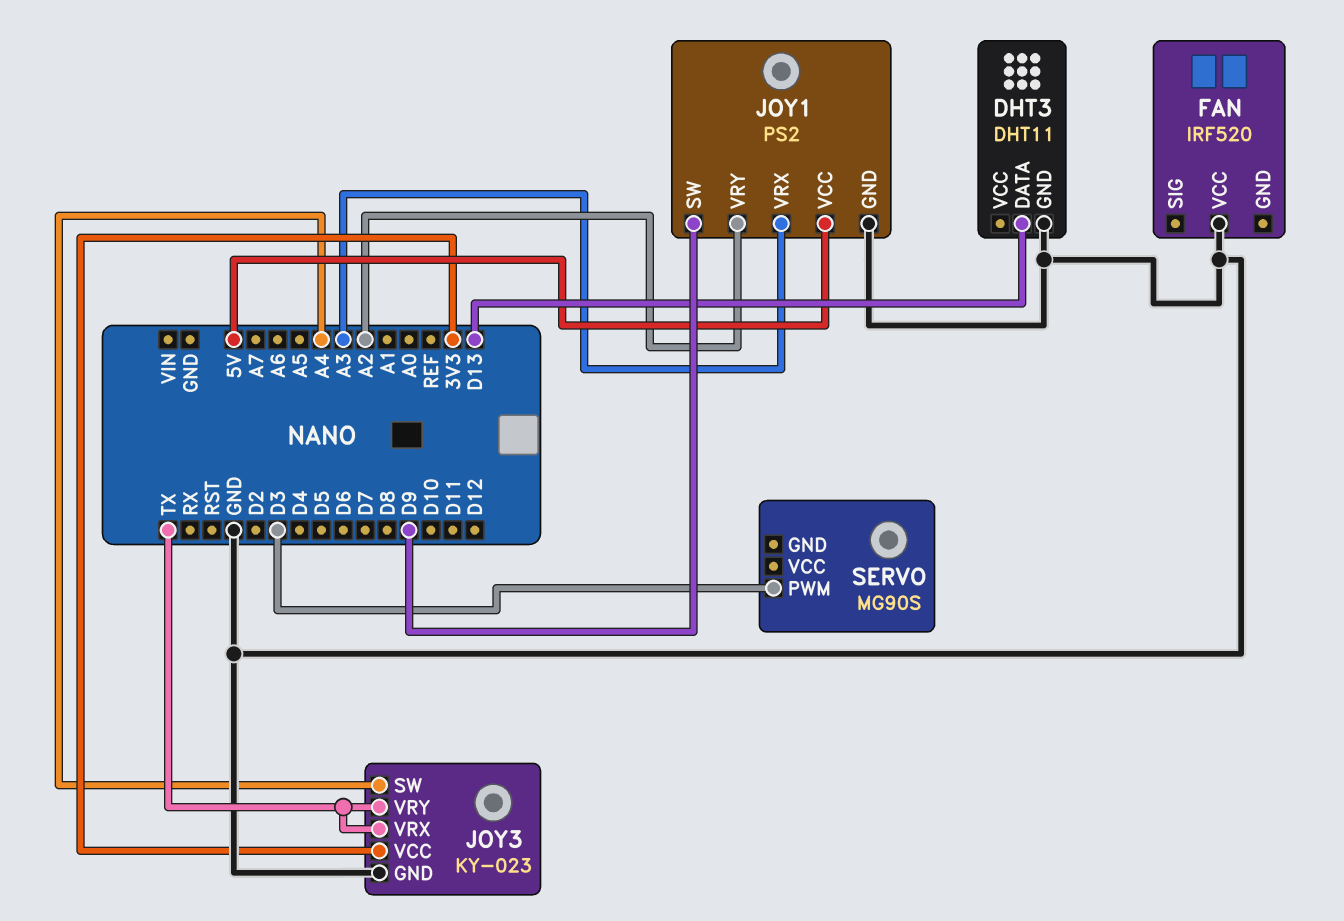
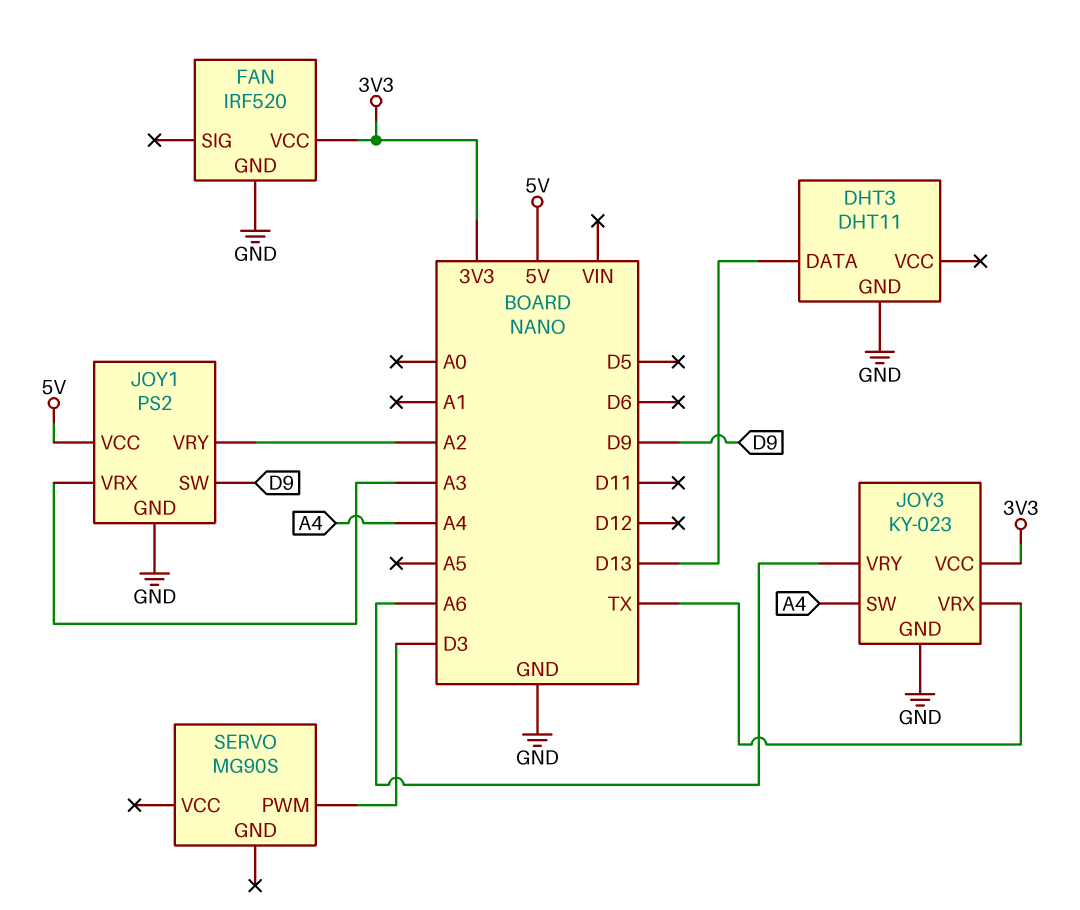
FAN pin GND: none -> GND
FAN pin VCC: GND -> 3V3
JOY3 pin VRY: TX -> A6

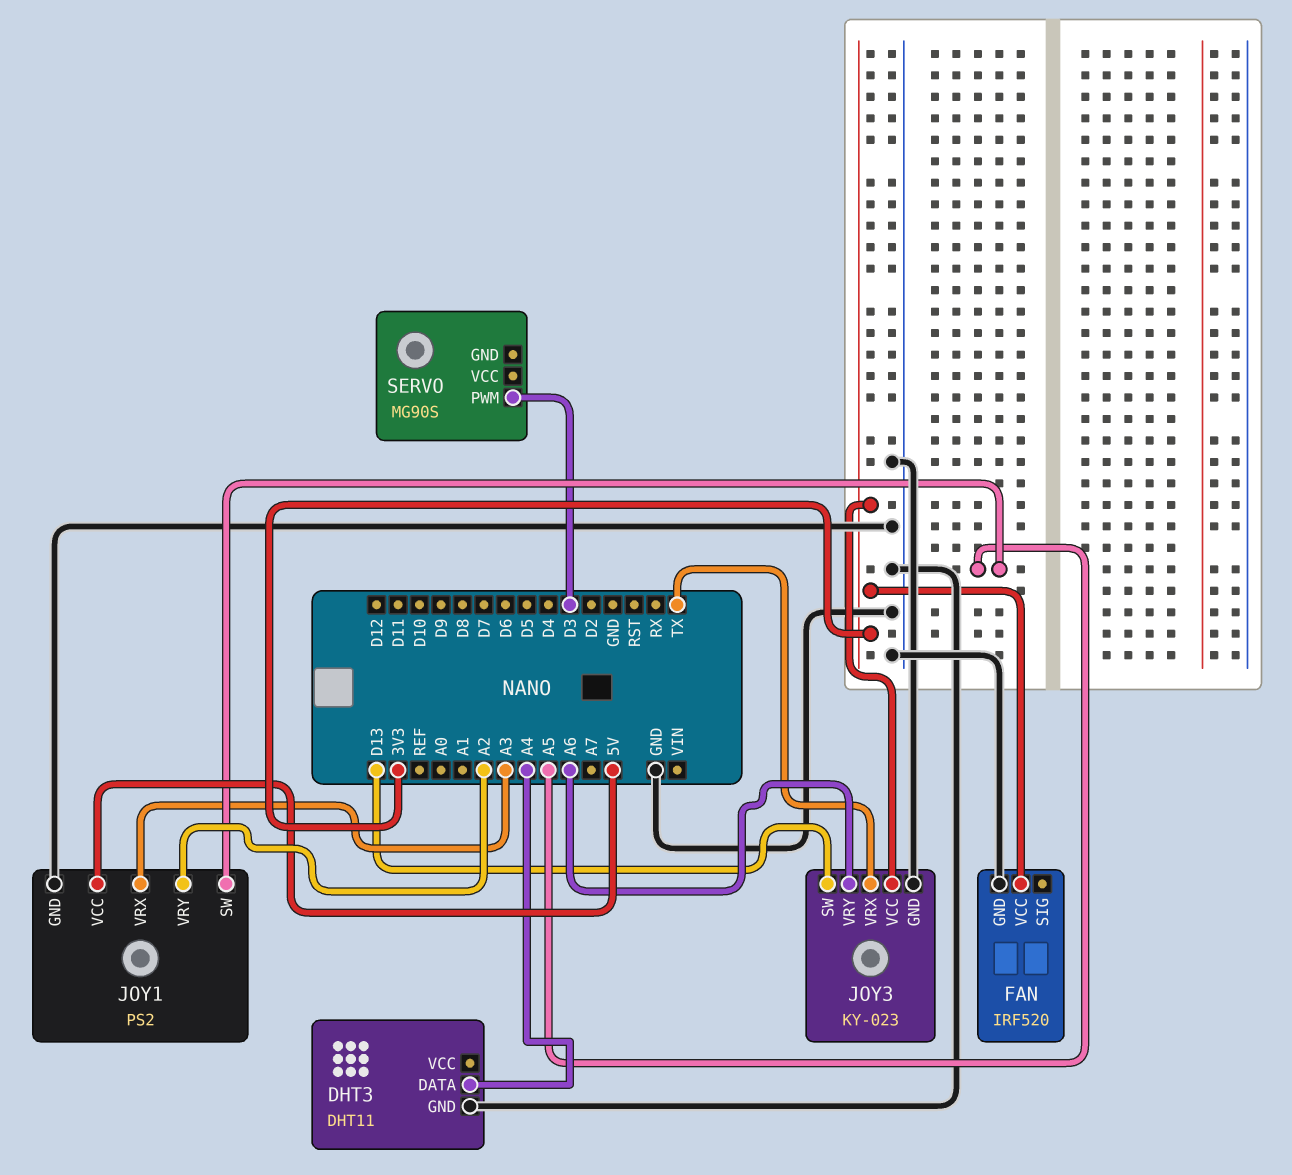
DHT3 pin DATA: D13 -> A4
JOY1 pin SW: D9 -> A5
JOY3 pin SW: A4 -> D13

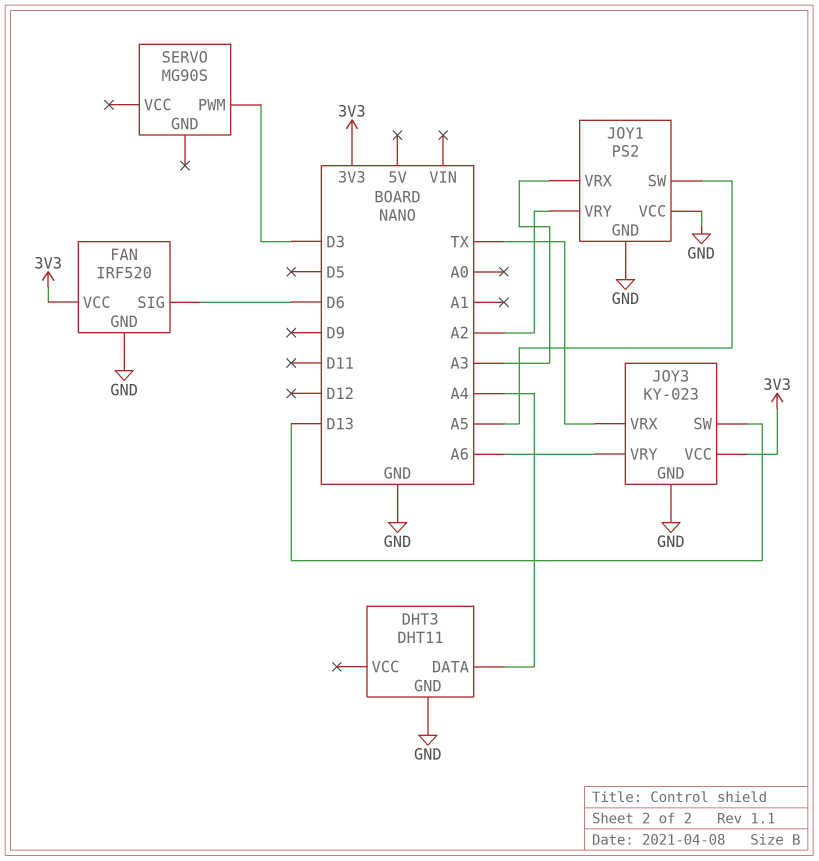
FAN pin SIG: none -> D6
JOY1 pin VCC: 5V -> GND

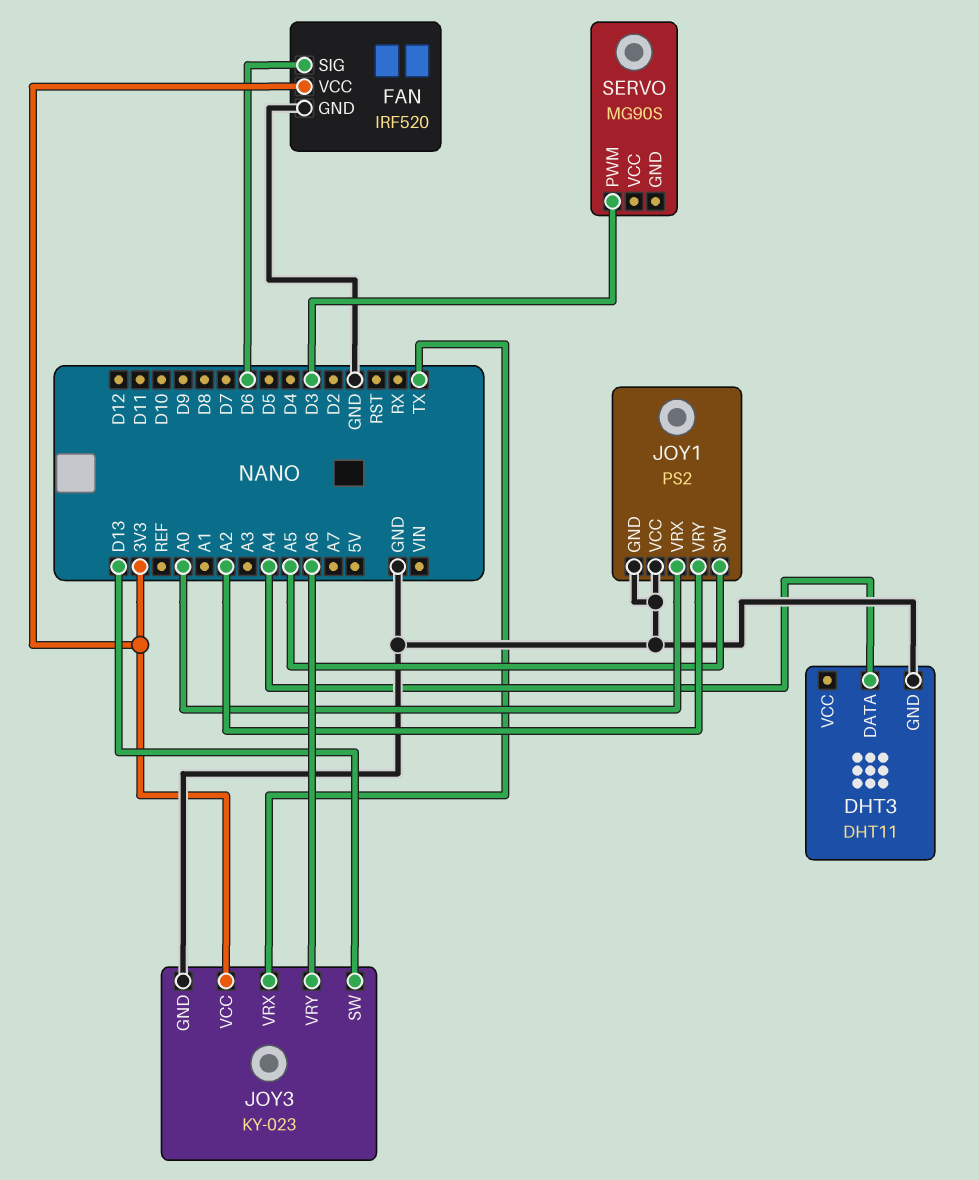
JOY1 pin VRX: A3 -> A0

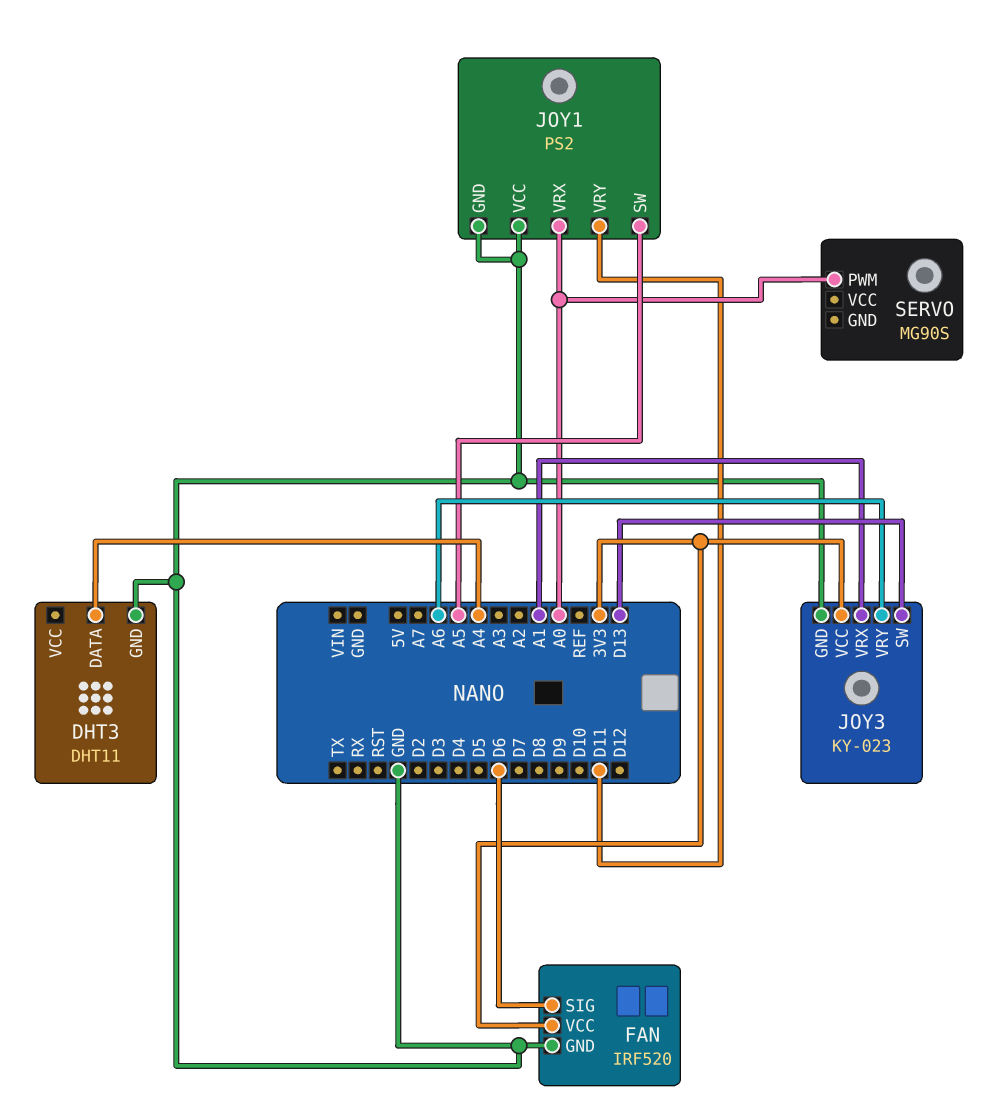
JOY1 pin VRY: A2 -> D11
JOY3 pin VRX: TX -> A1
SERVO pin PWM: D3 -> A0

